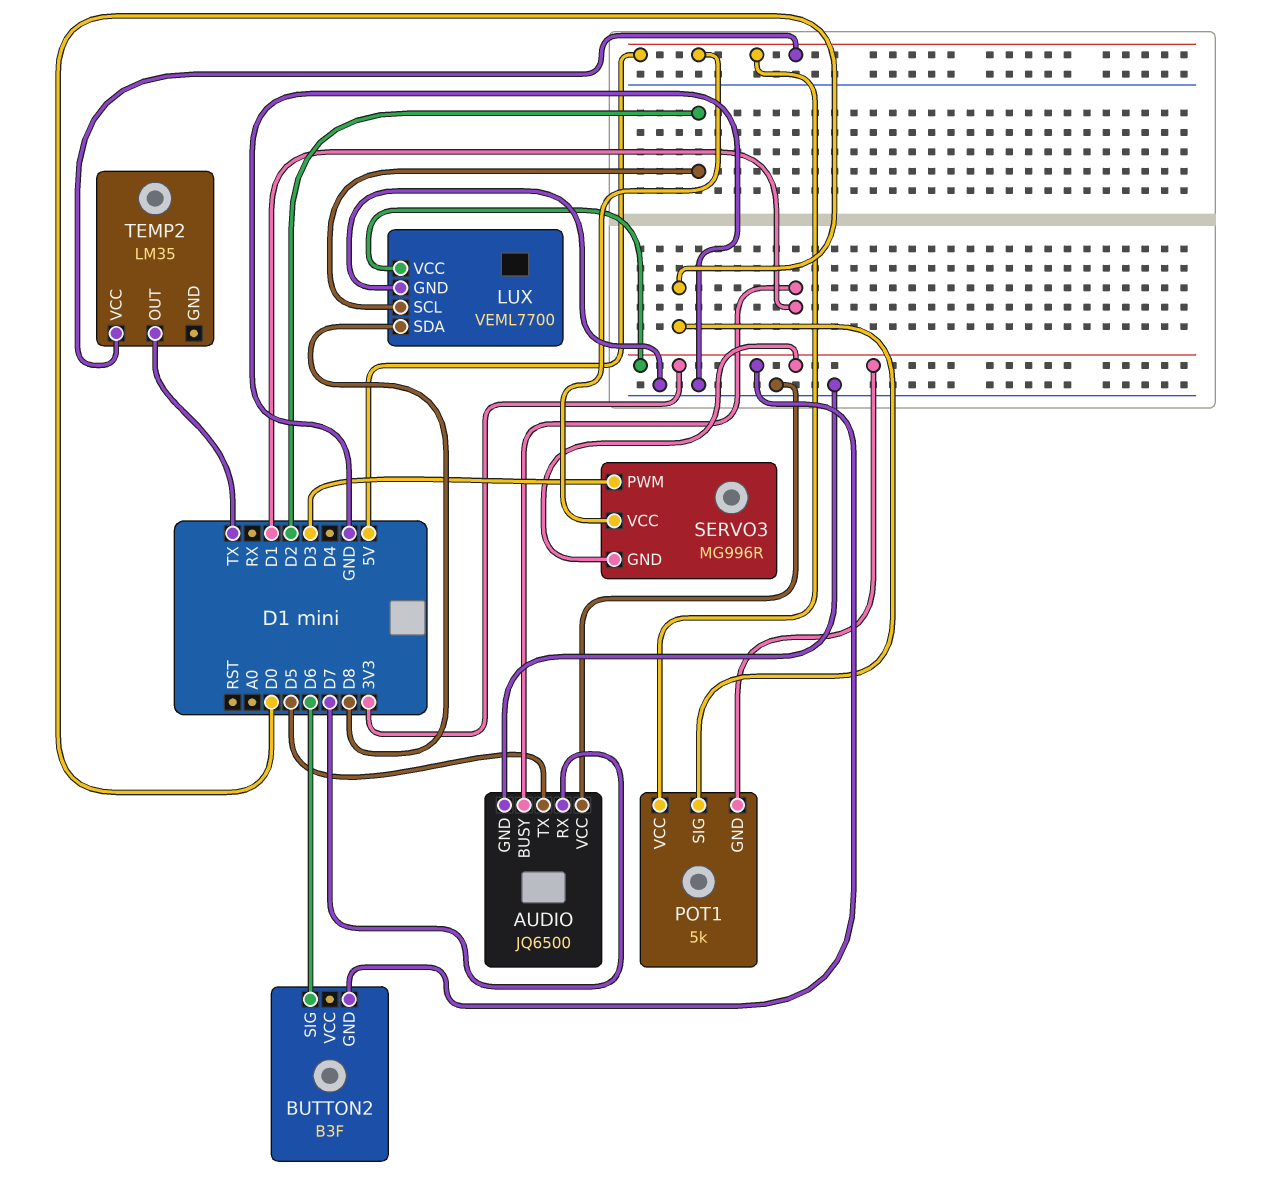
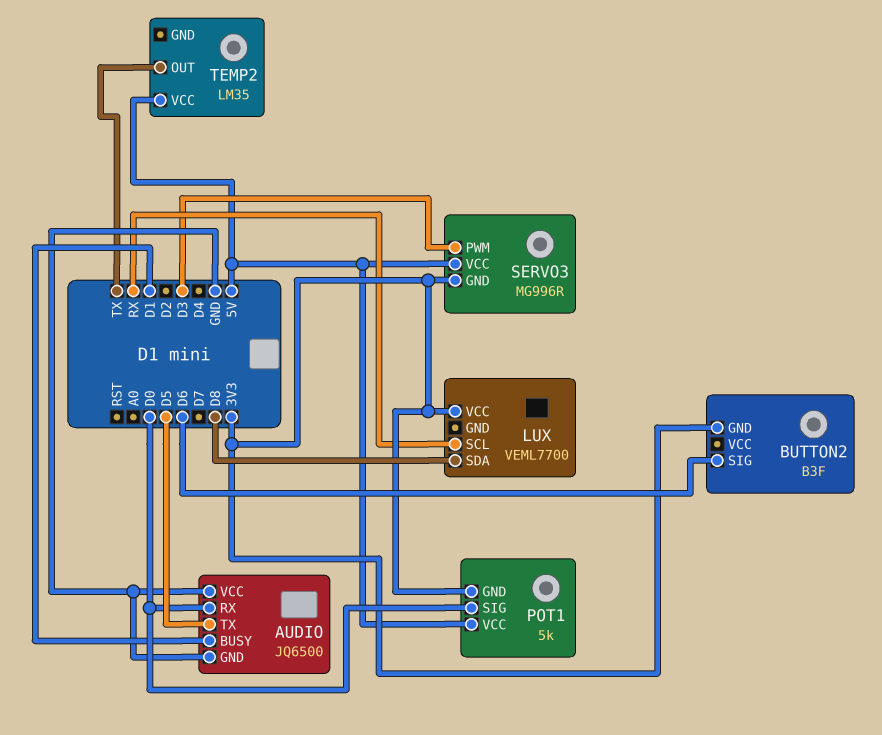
AUDIO pin RX: D7 -> D0
LUX pin GND: GND -> none
LUX pin SCL: D2 -> RX

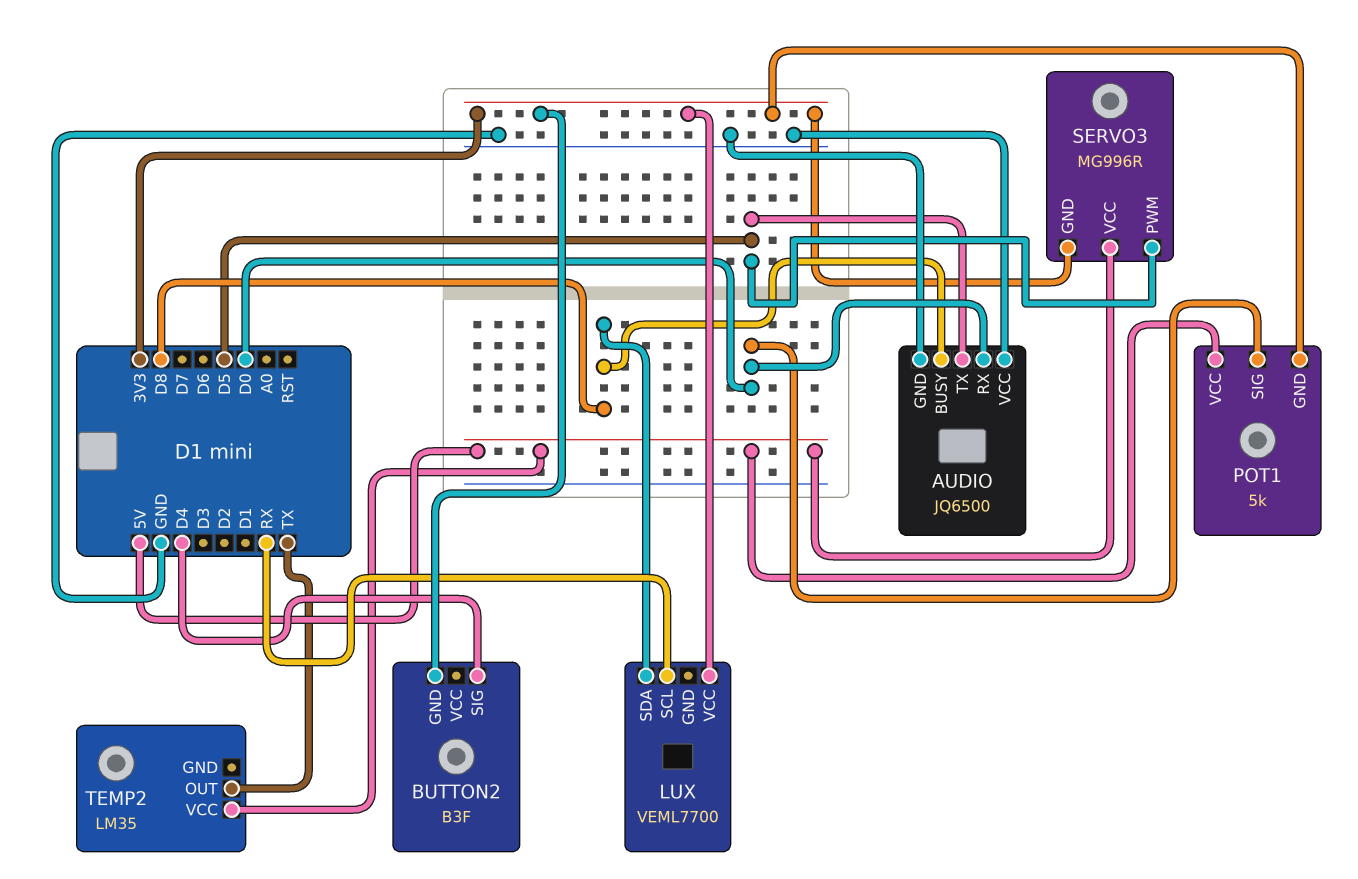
AUDIO pin BUSY: D1 -> D8
BUTTON2 pin SIG: D6 -> D4
SERVO3 pin PWM: D3 -> D5

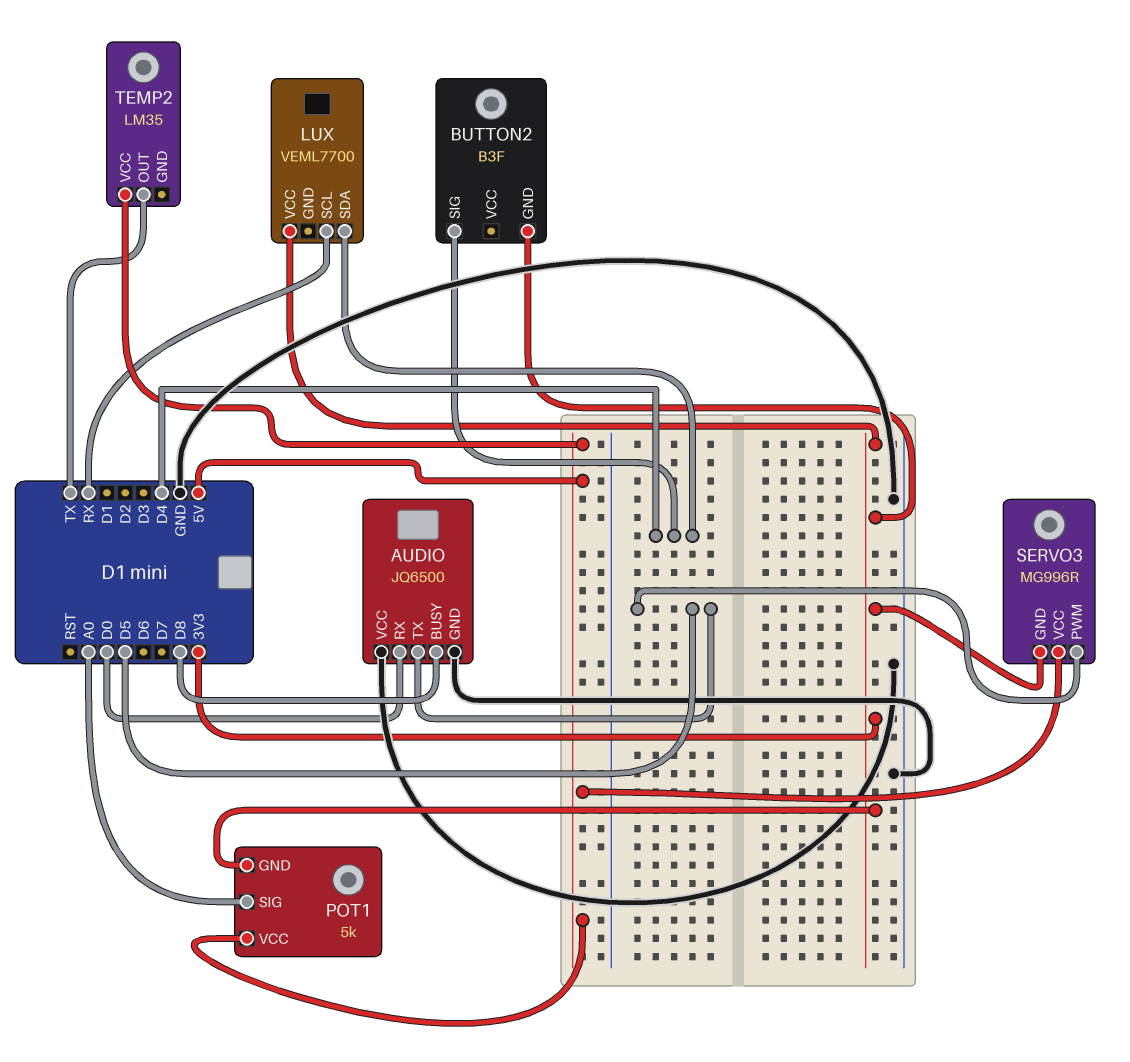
LUX pin SDA: D8 -> D4
POT1 pin SIG: D0 -> A0

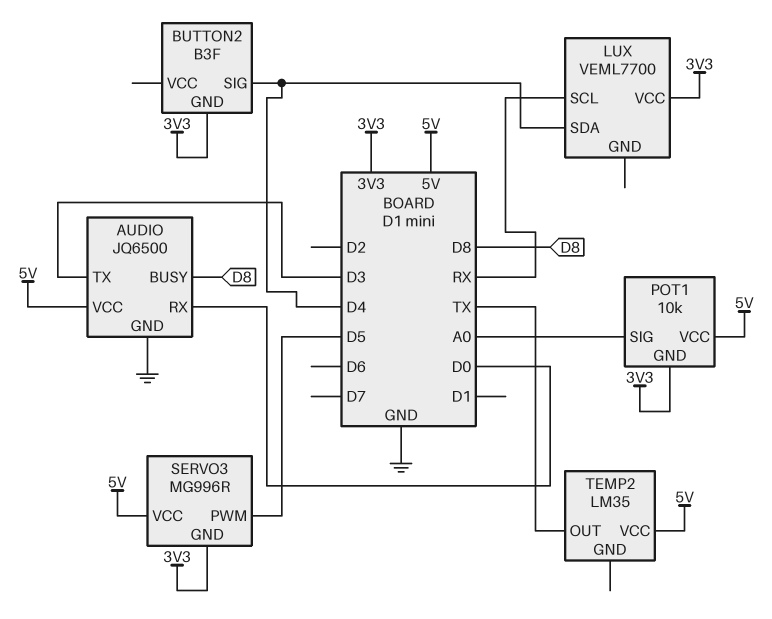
AUDIO pin TX: D5 -> D3
AUDIO pin VCC: GND -> 5V
POT1: 5k -> 10k

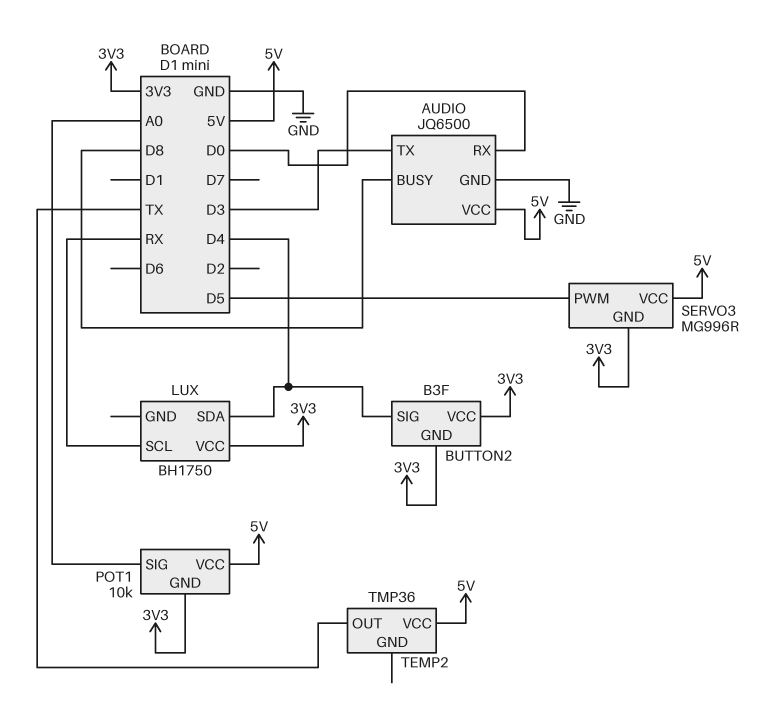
BUTTON2 pin VCC: none -> 3V3
LUX: VEML7700 -> BH1750
TEMP2: LM35 -> TMP36

